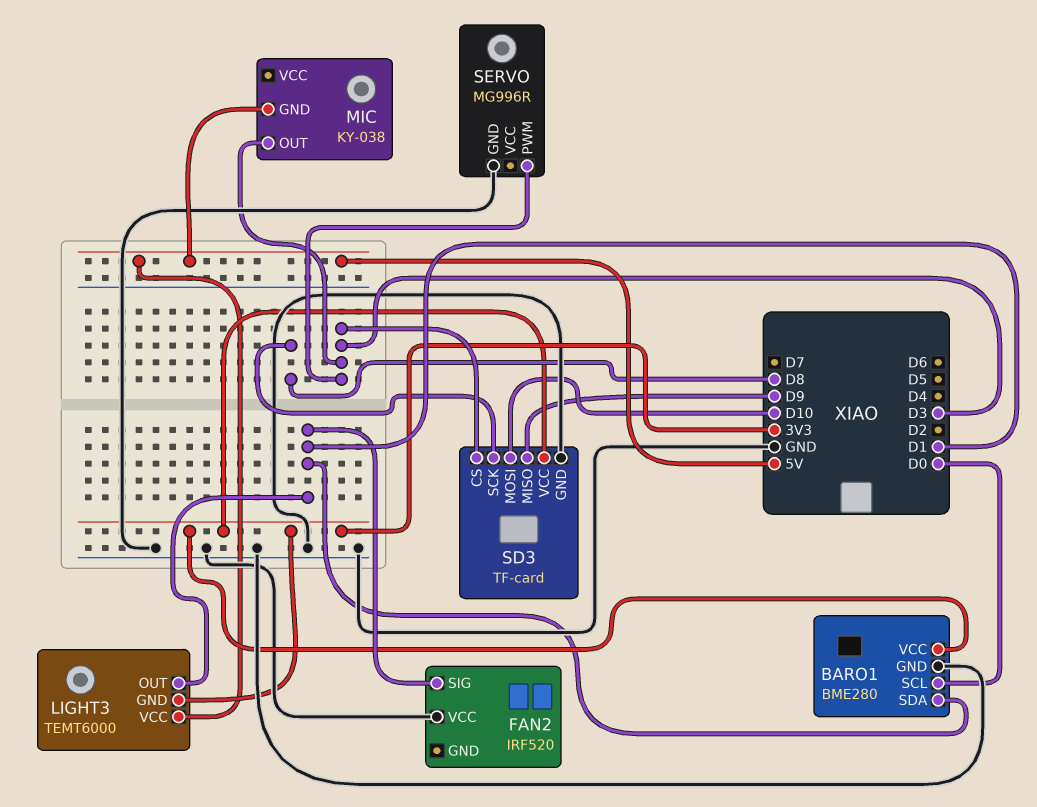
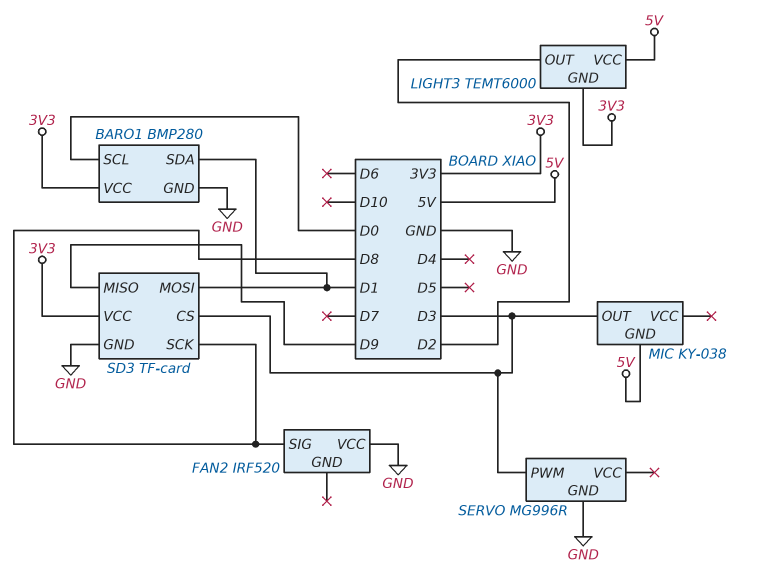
BARO1: BME280 -> BMP280
FAN2 pin SIG: D1 -> D8
LIGHT3 pin OUT: D1 -> D2
SD3 pin MOSI: D10 -> D1

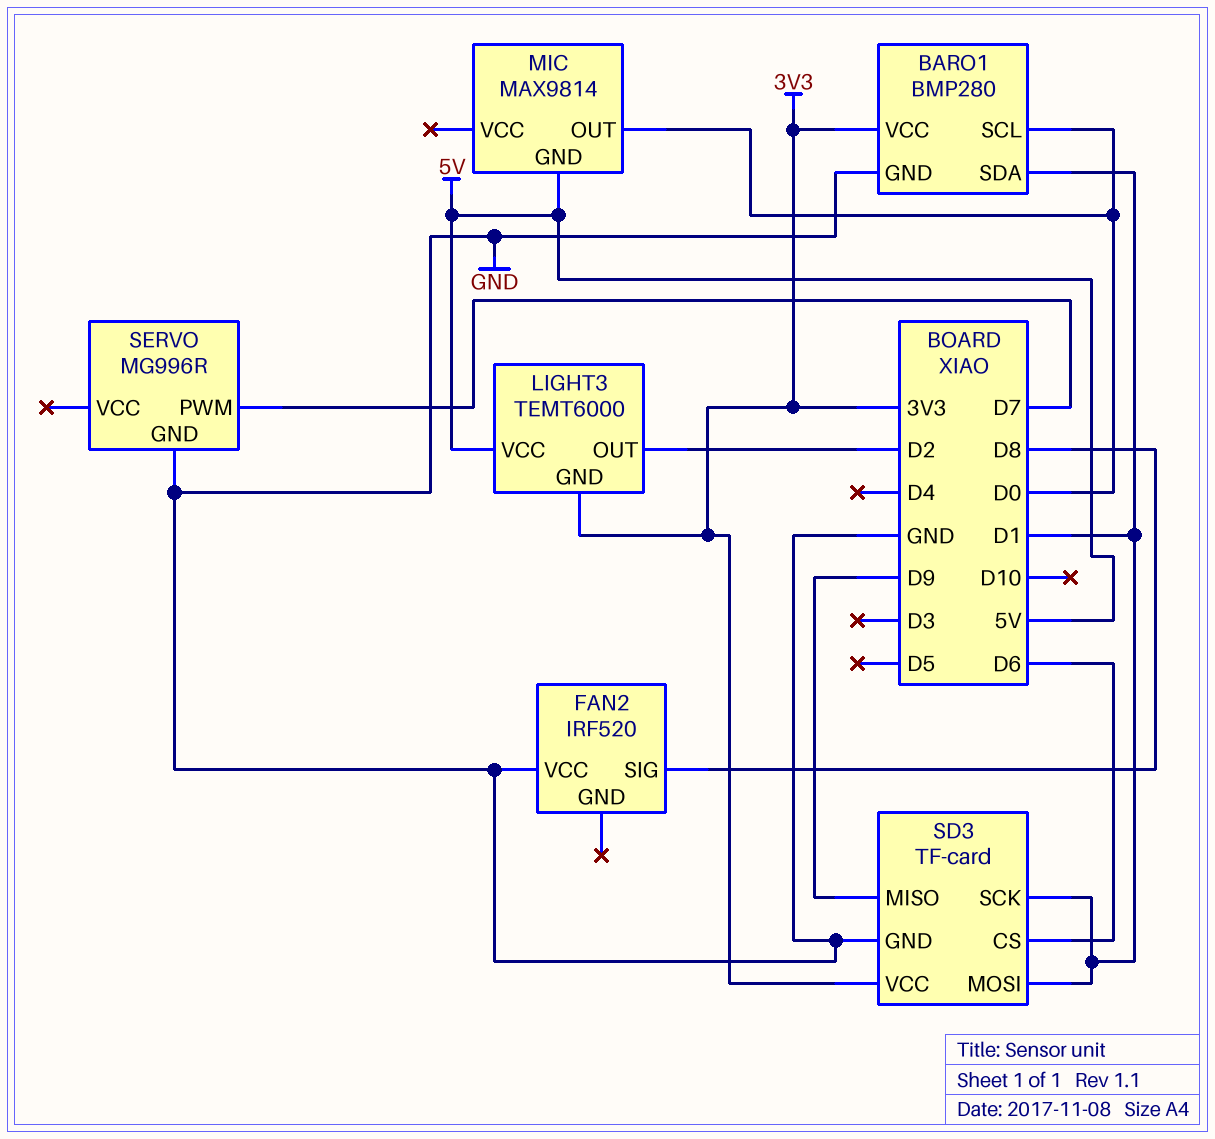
MIC: KY-038 -> MAX9814
MIC pin OUT: D3 -> D0
SD3 pin CS: D3 -> D6
SD3 pin SCK: D8 -> D1
SERVO pin PWM: D3 -> D7

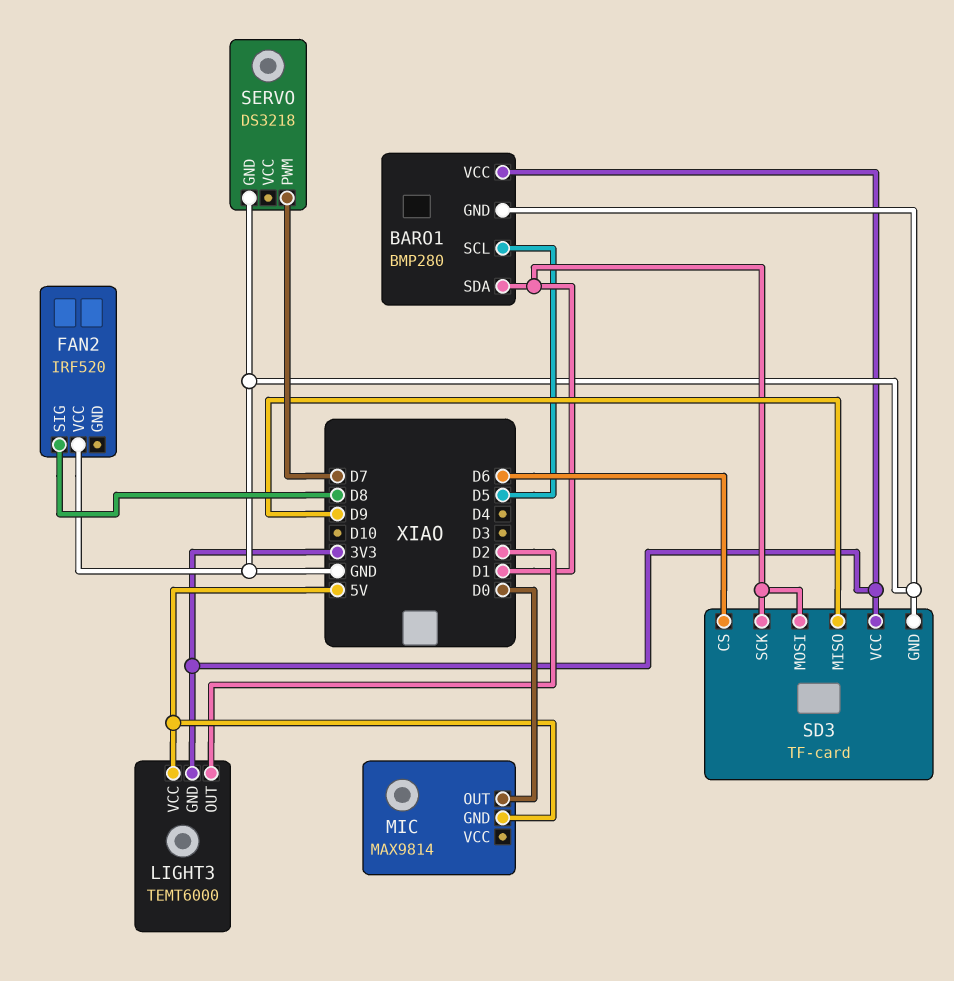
BARO1 pin SCL: D0 -> D5
SERVO: MG996R -> DS3218

